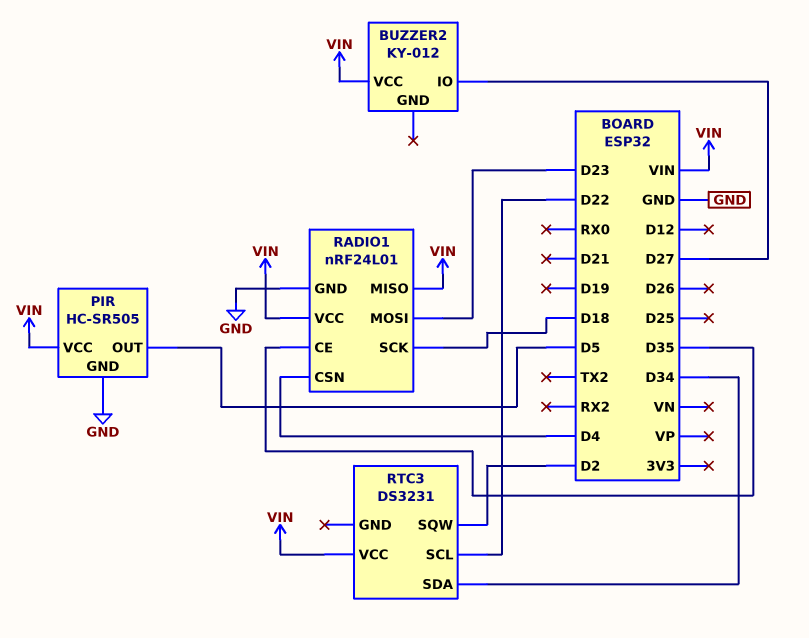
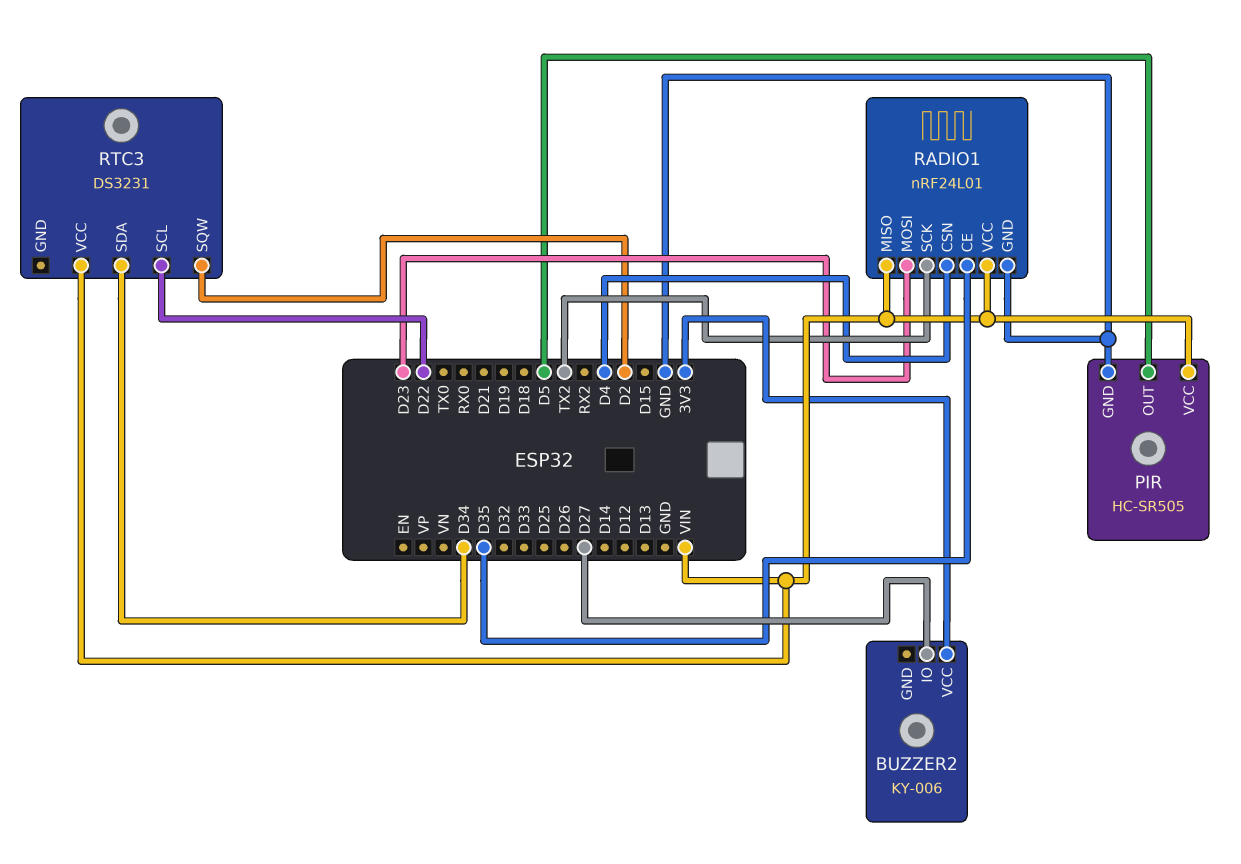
BUZZER2: KY-012 -> KY-006
BUZZER2 pin VCC: VIN -> 3V3
RADIO1 pin SCK: D18 -> TX2

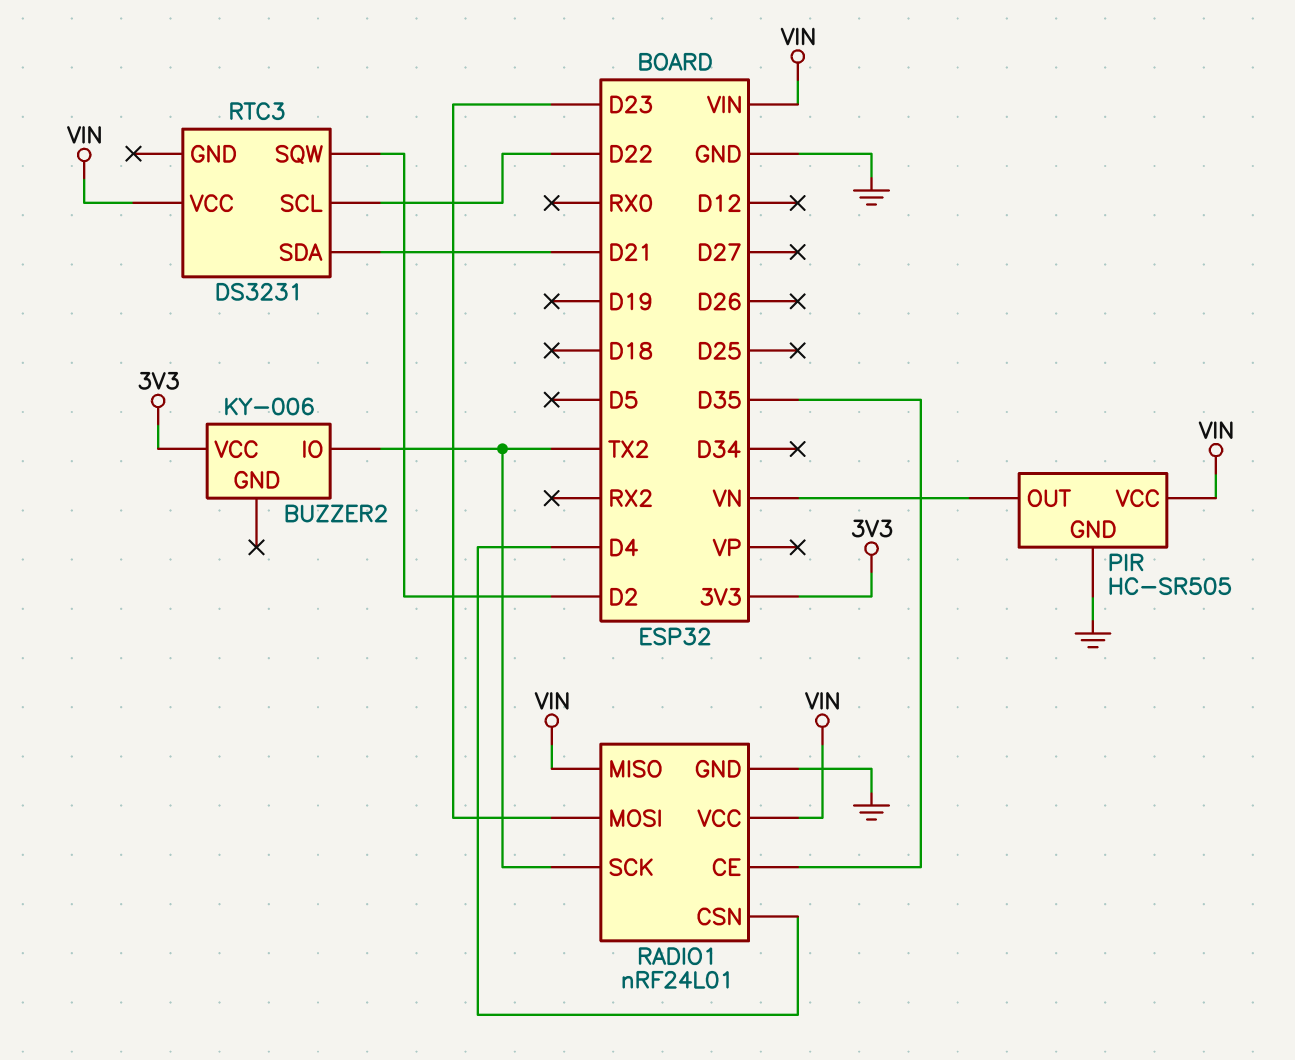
BUZZER2 pin IO: D27 -> TX2
PIR pin OUT: D5 -> VN
RTC3 pin SDA: D34 -> D21

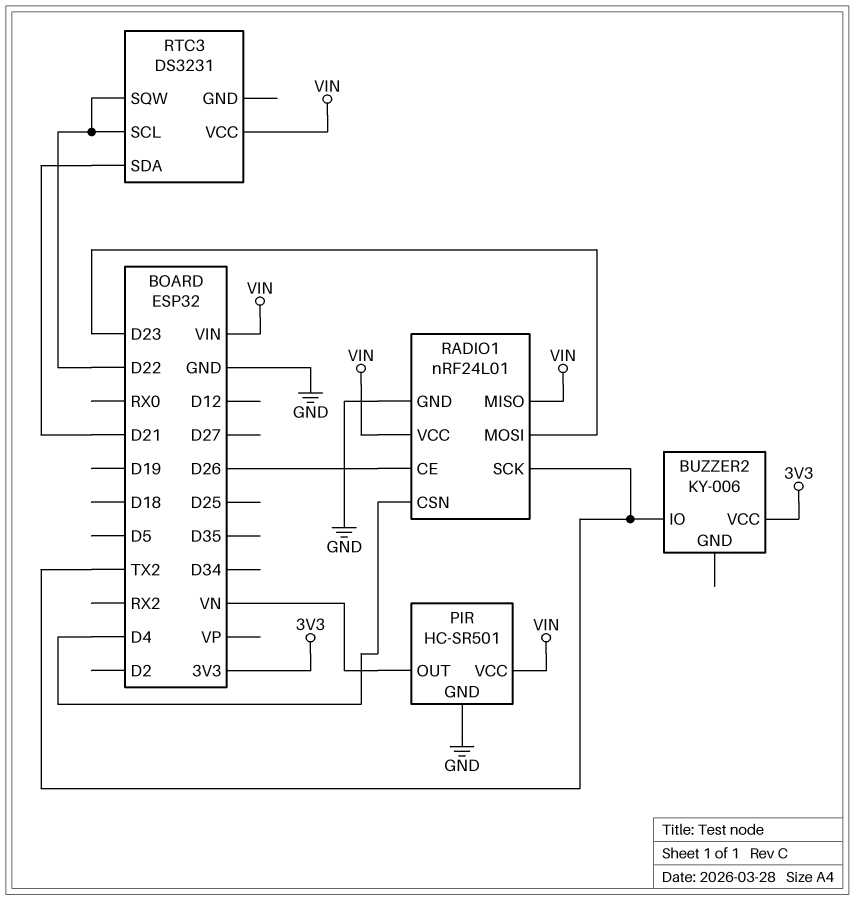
PIR: HC-SR505 -> HC-SR501
RADIO1 pin CE: D35 -> D26
RTC3 pin SQW: D2 -> D22

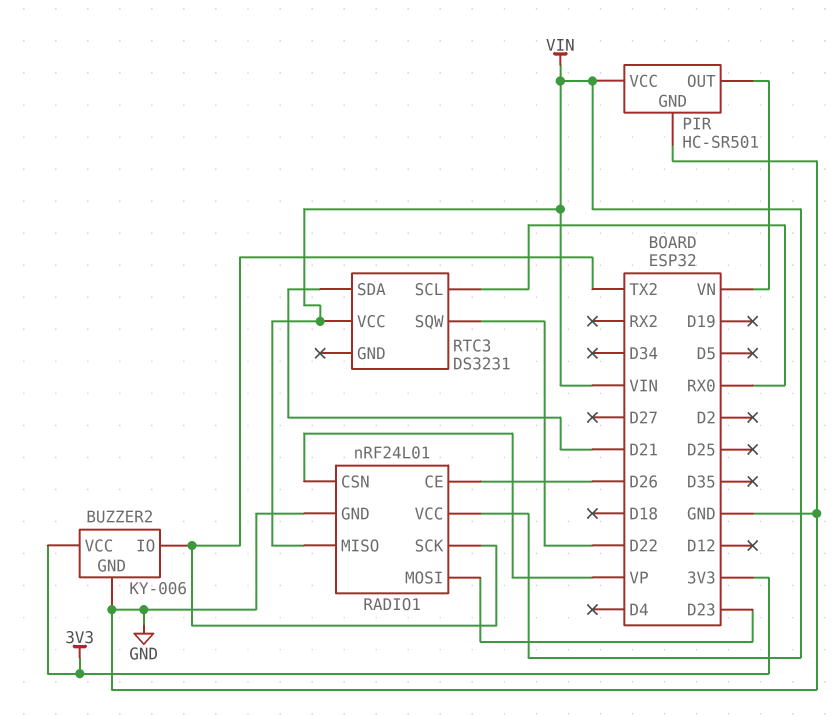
BUZZER2 pin GND: none -> GND
RADIO1 pin CSN: D4 -> VP
RTC3 pin SCL: D22 -> RX0

